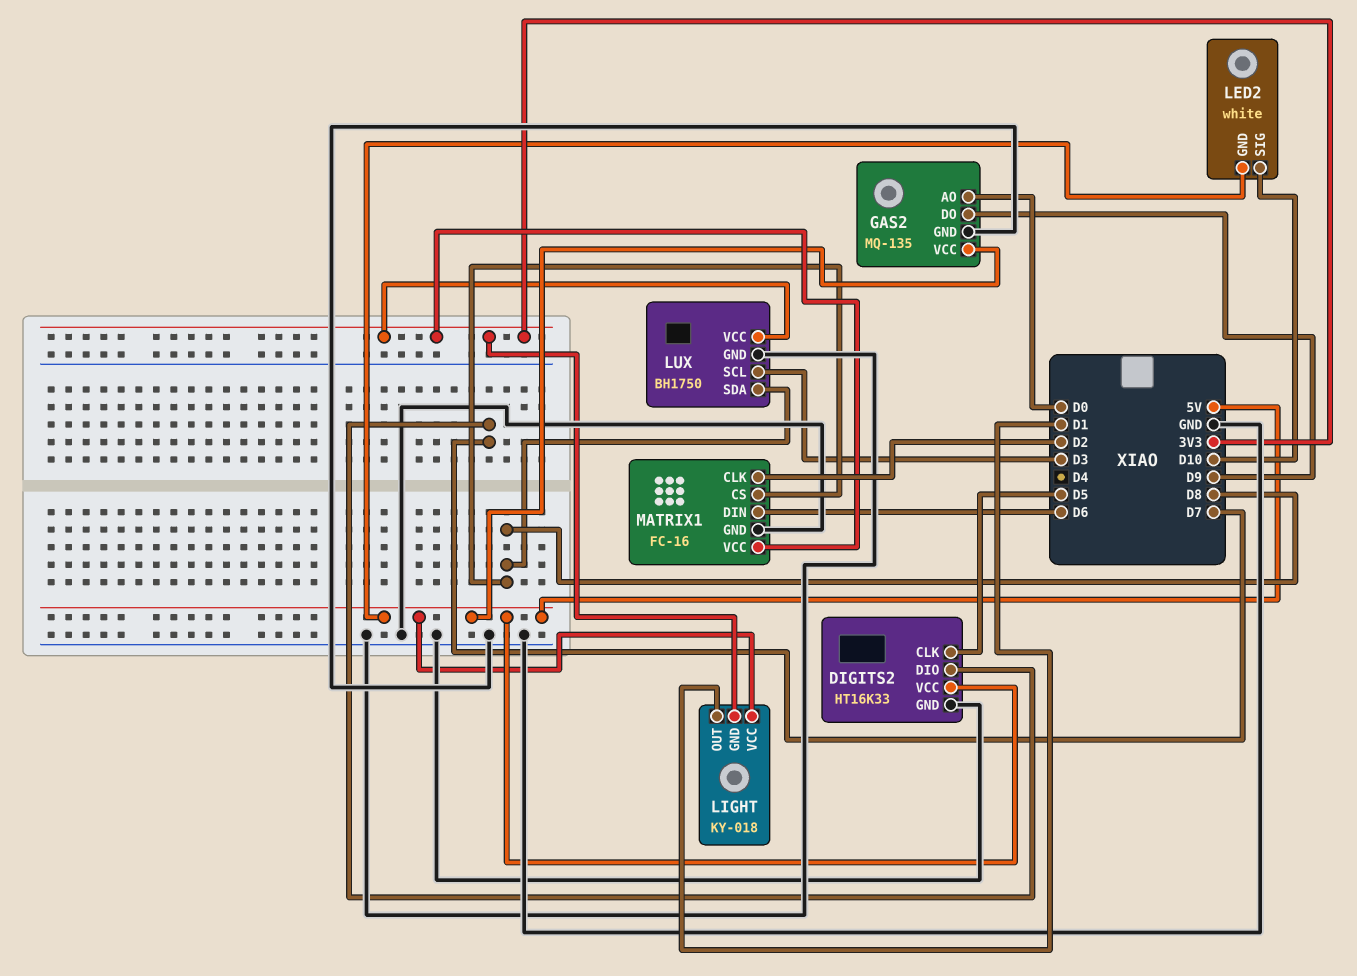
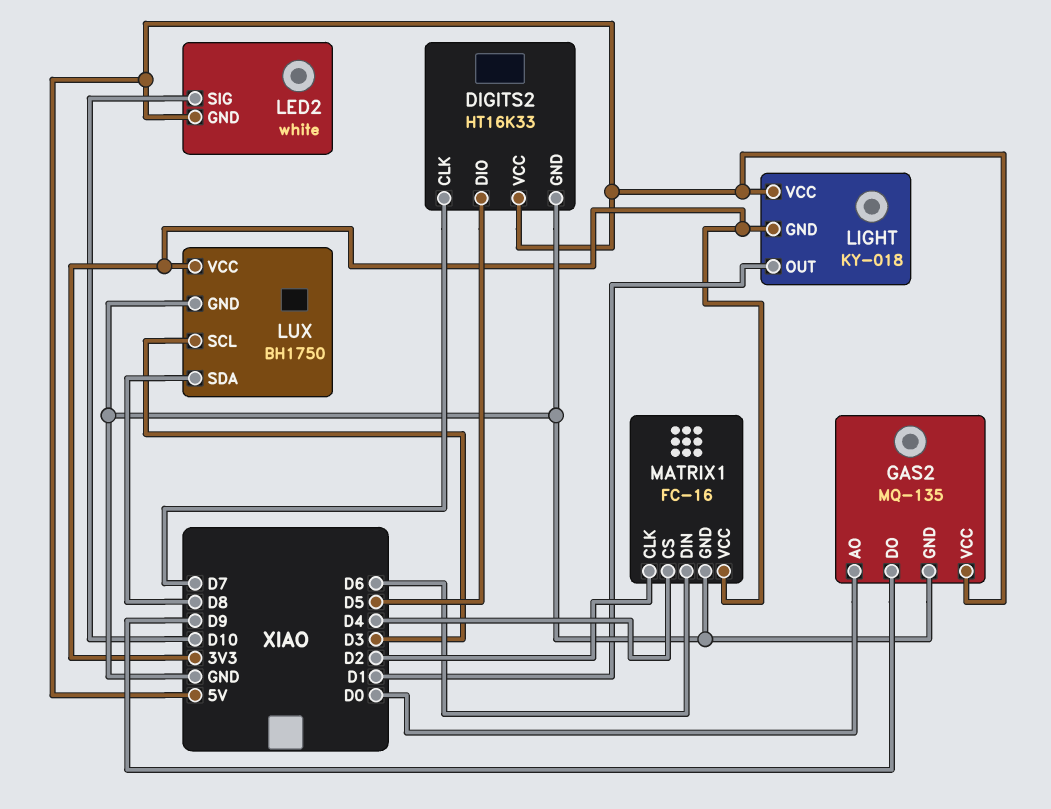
DIGITS2 pin CLK: D5 -> D7
DIGITS2 pin DIO: D7 -> D5
MATRIX1 pin CS: D8 -> D4

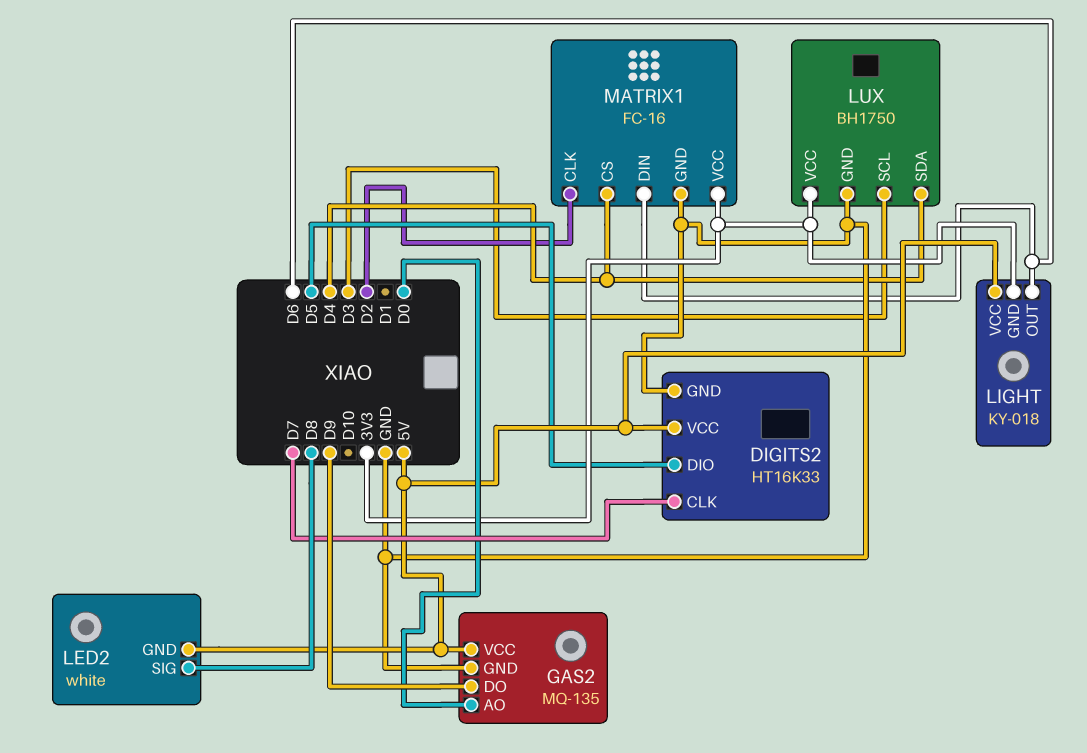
LED2 pin SIG: D10 -> D8
LIGHT pin OUT: D1 -> D6
LUX pin SDA: D8 -> D4

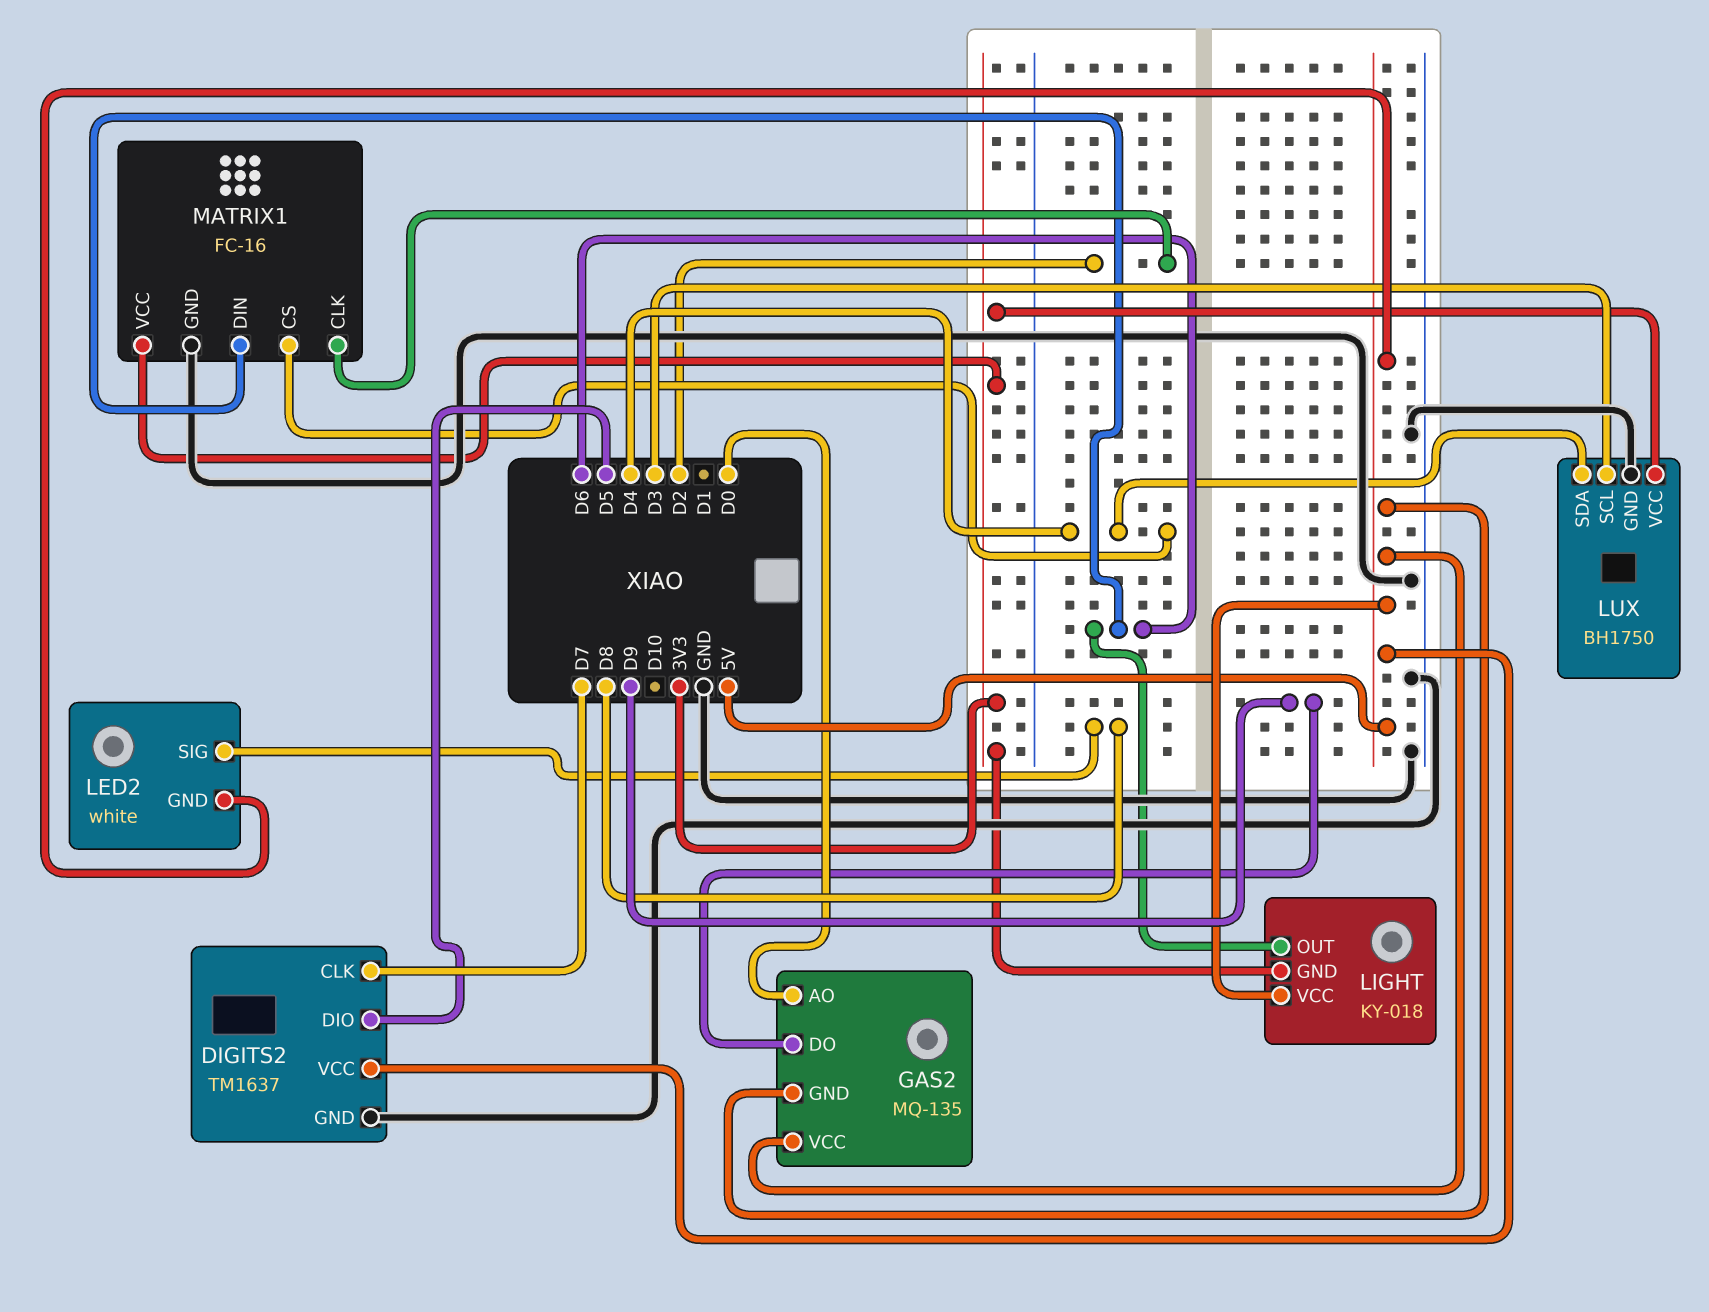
DIGITS2: HT16K33 -> TM1637
GAS2 pin GND: GND -> 5V

